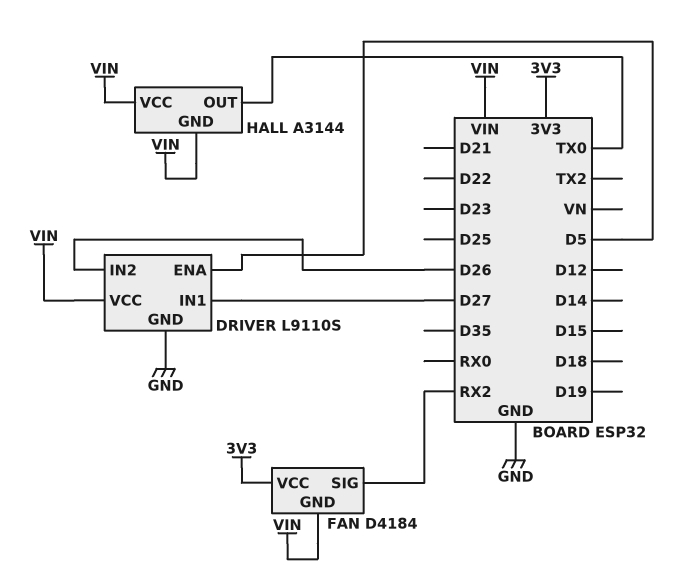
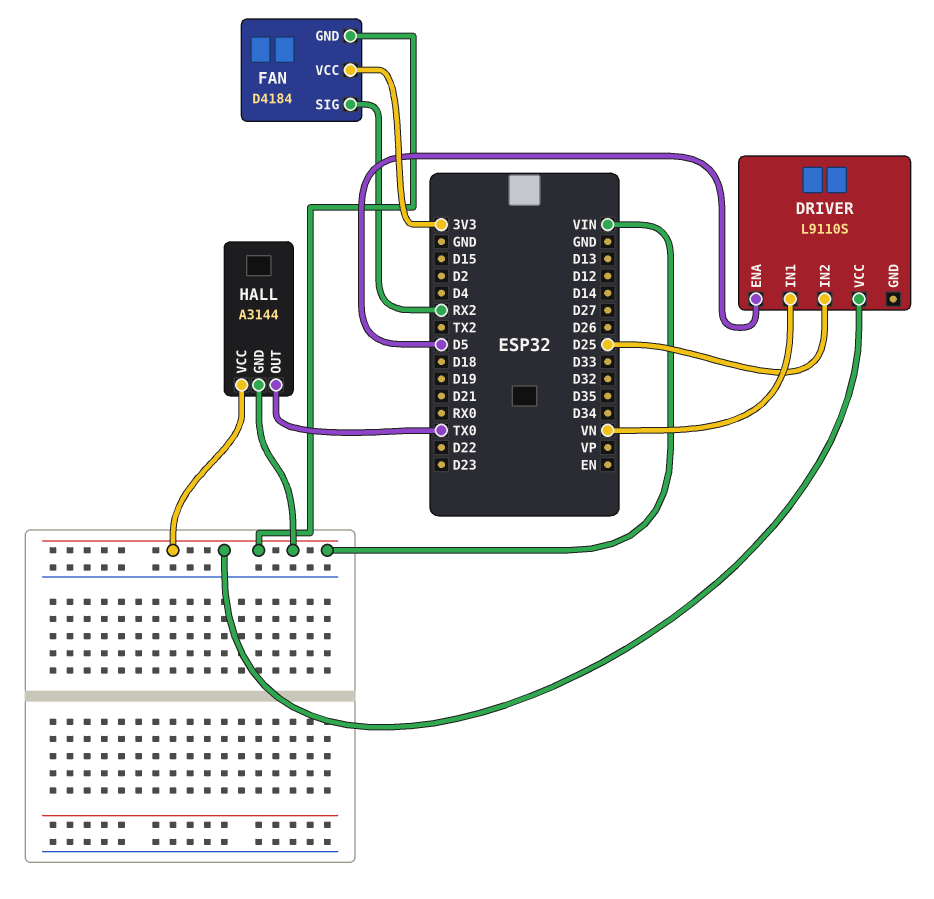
DRIVER pin GND: GND -> none
DRIVER pin IN1: D27 -> VN
DRIVER pin IN2: D26 -> D25

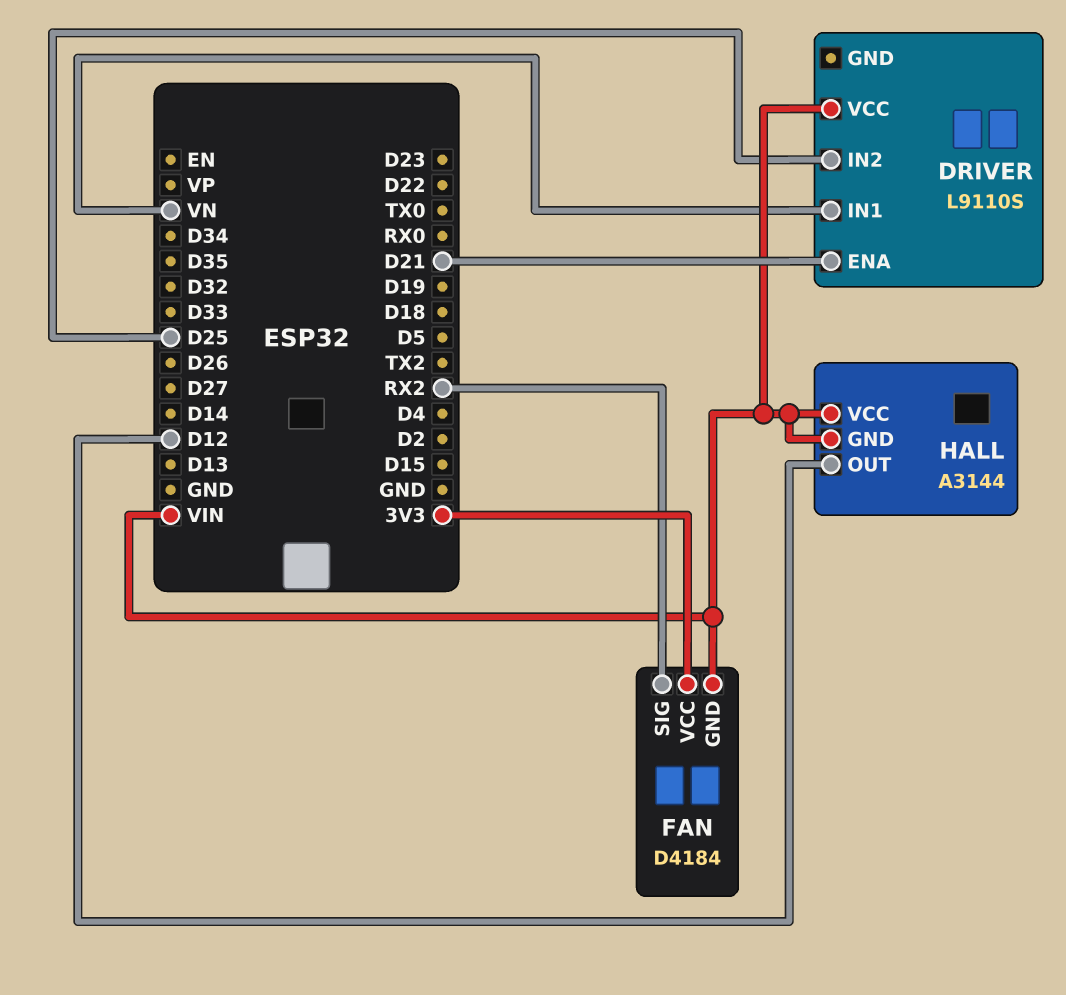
DRIVER pin ENA: D5 -> D21
HALL pin OUT: TX0 -> D12

